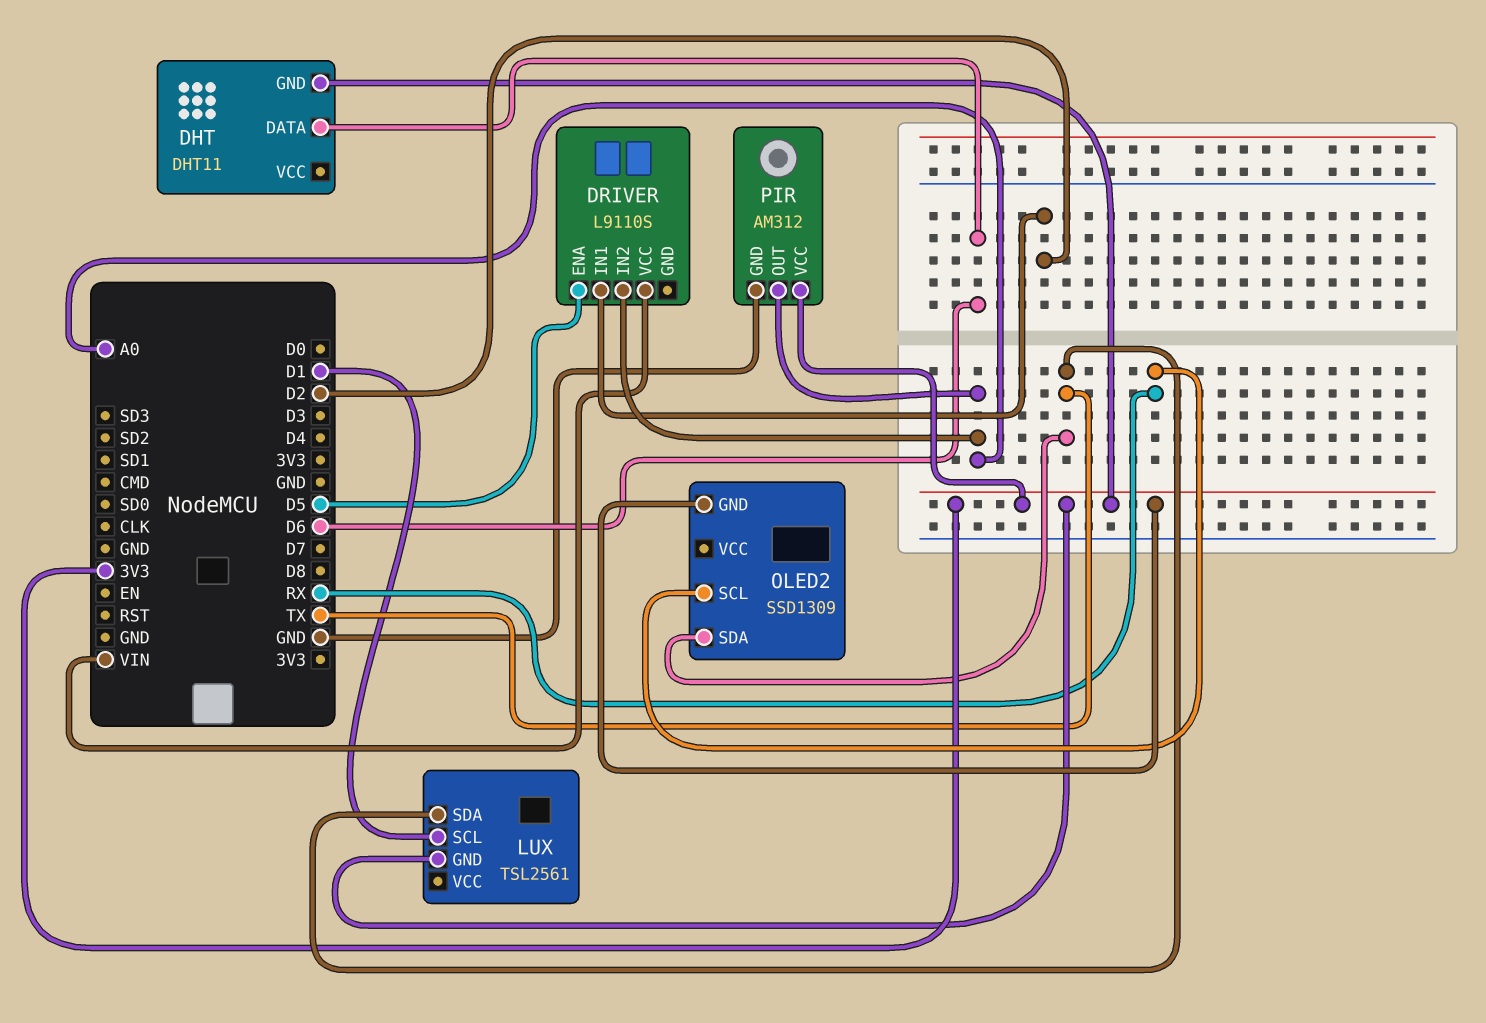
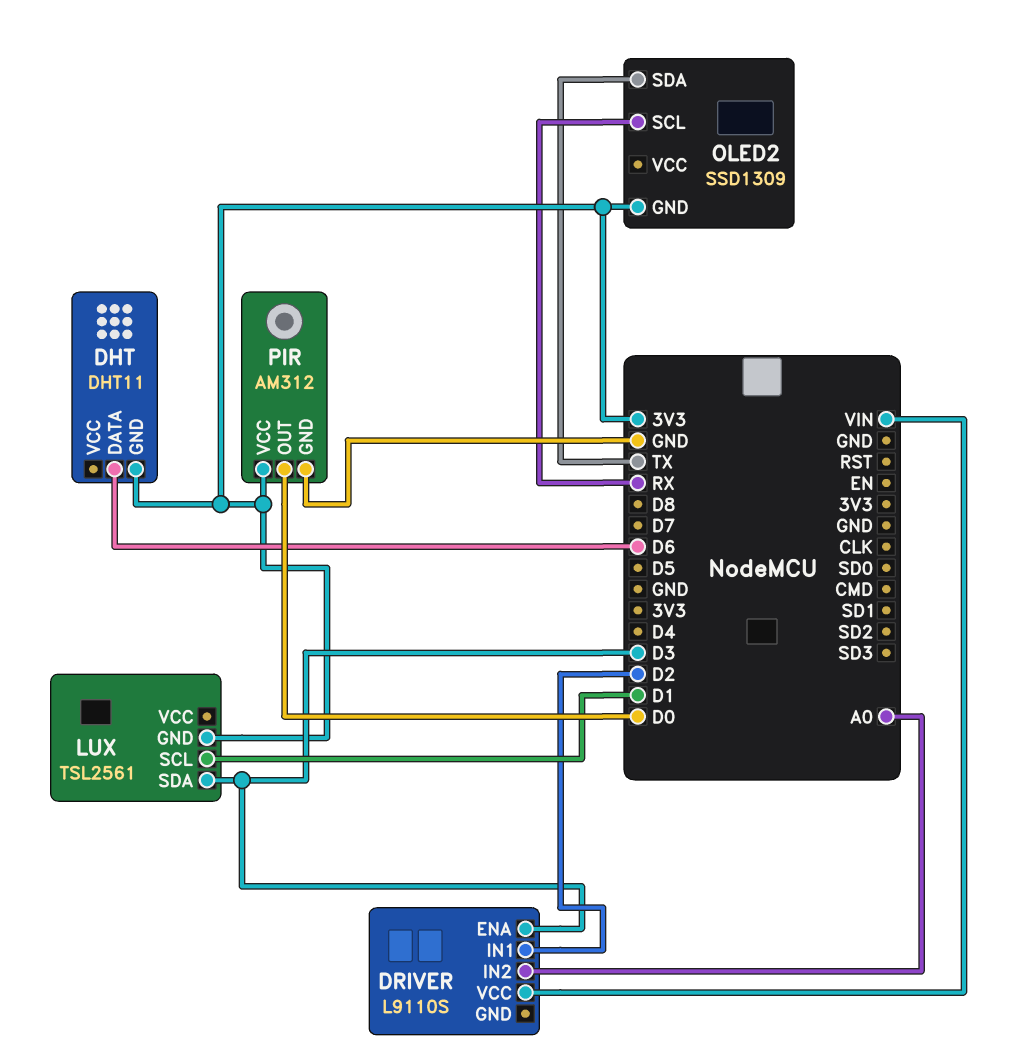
DRIVER pin ENA: D5 -> D3
LUX pin SDA: TX -> D3
PIR pin OUT: A0 -> D0

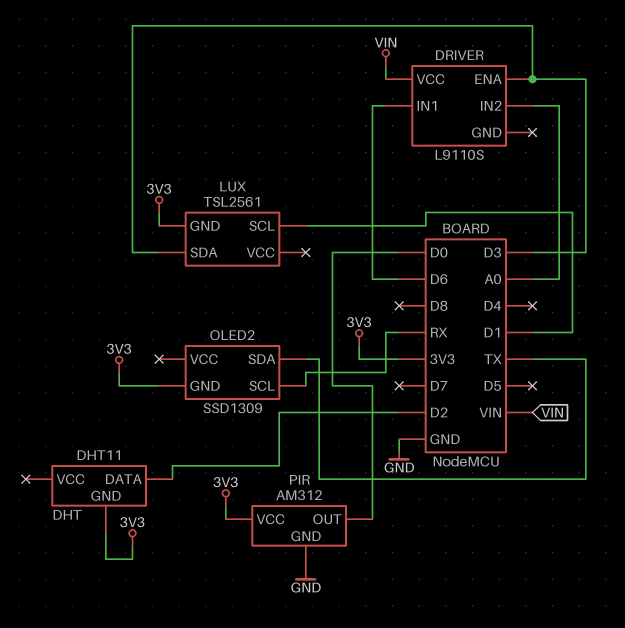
DHT pin DATA: D6 -> D2
DRIVER pin IN1: D2 -> D6

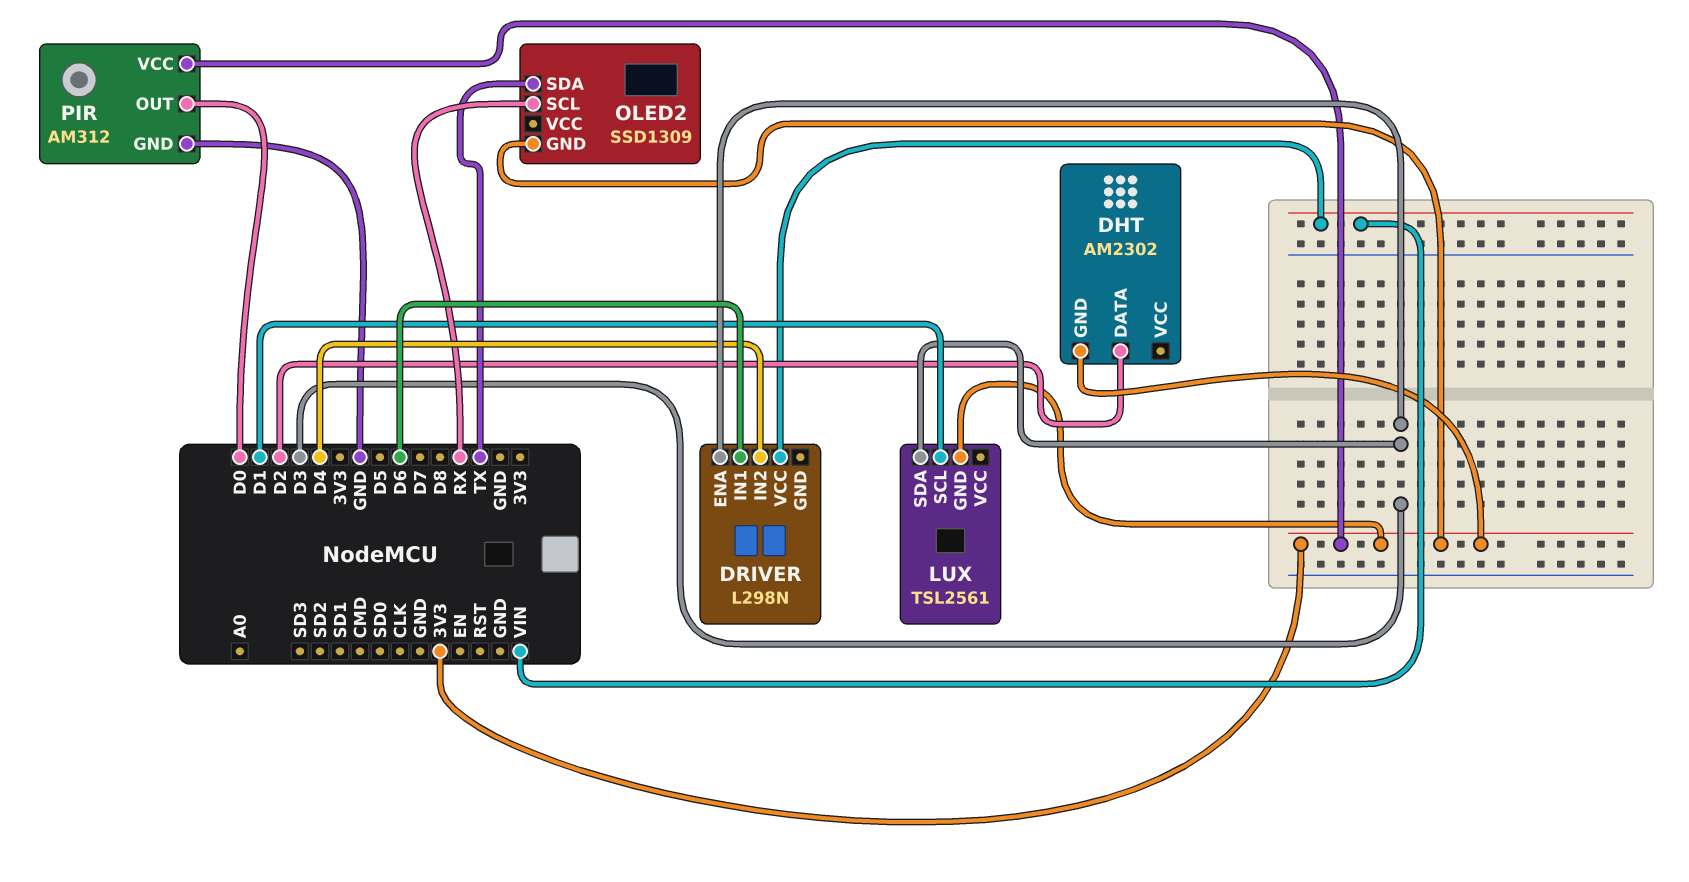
DHT: DHT11 -> AM2302
DRIVER: L9110S -> L298N
DRIVER pin IN2: A0 -> D4

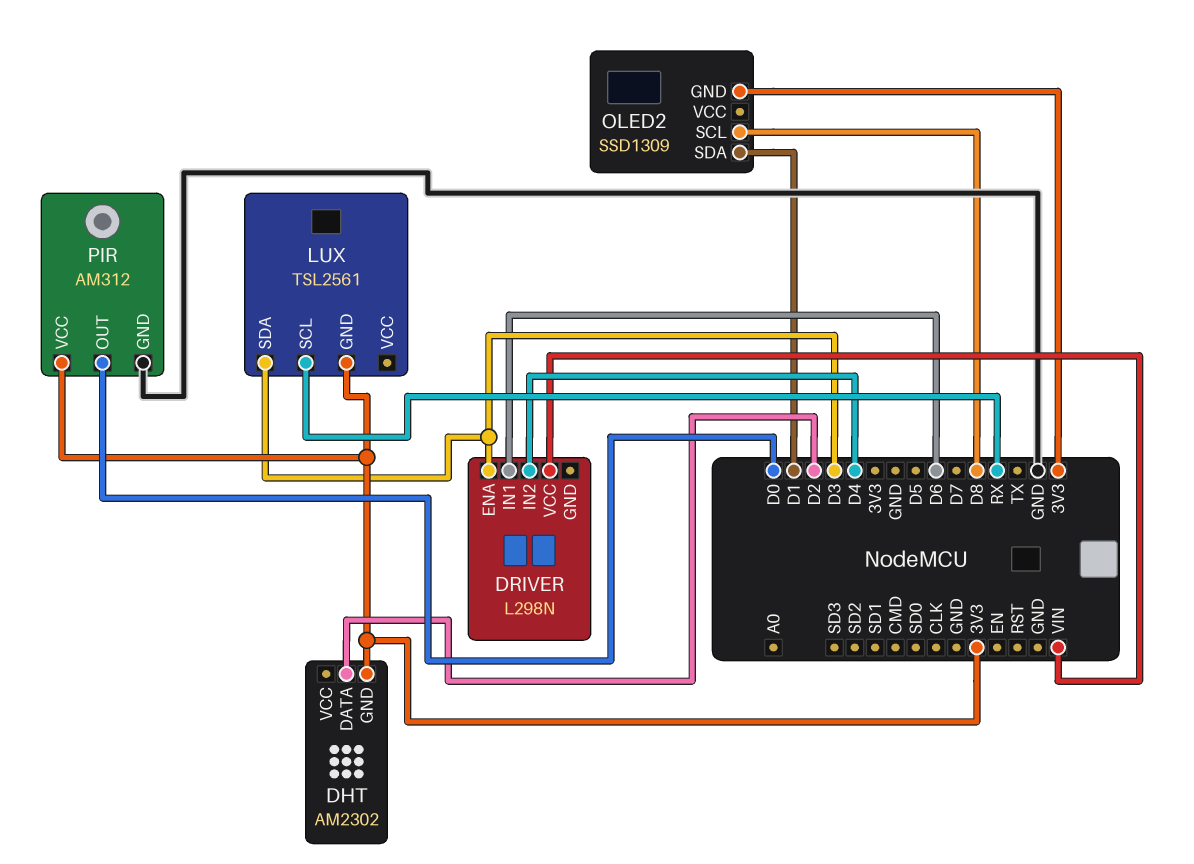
LUX pin SCL: D1 -> RX
OLED2 pin SCL: RX -> D8
OLED2 pin SDA: TX -> D1

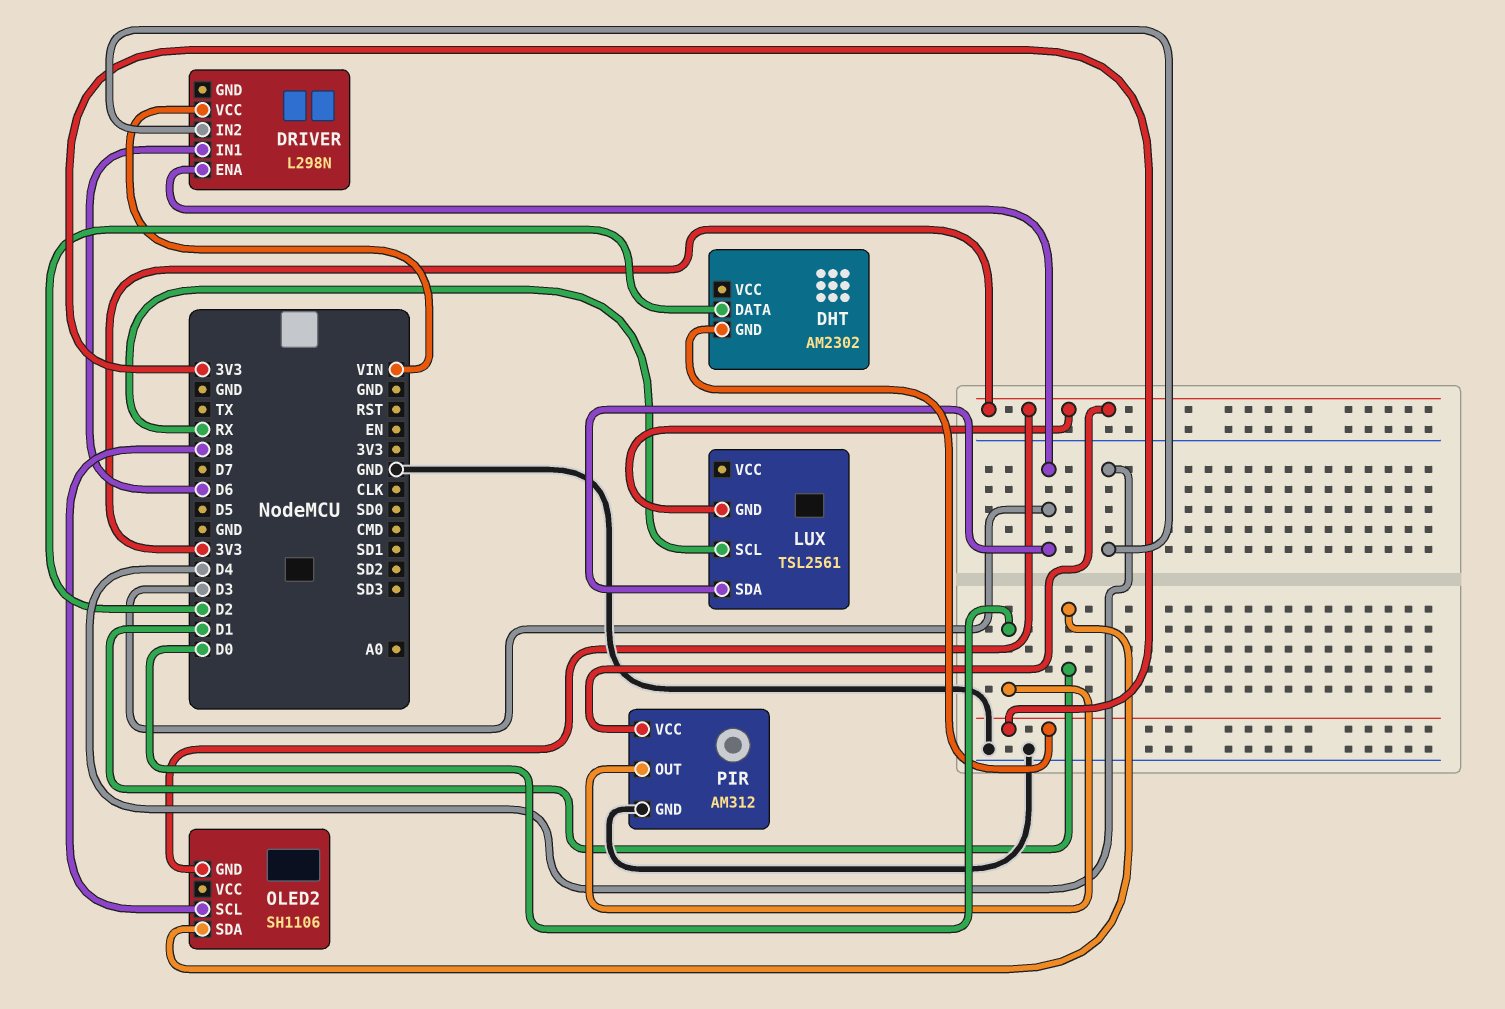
OLED2: SSD1309 -> SH1106

